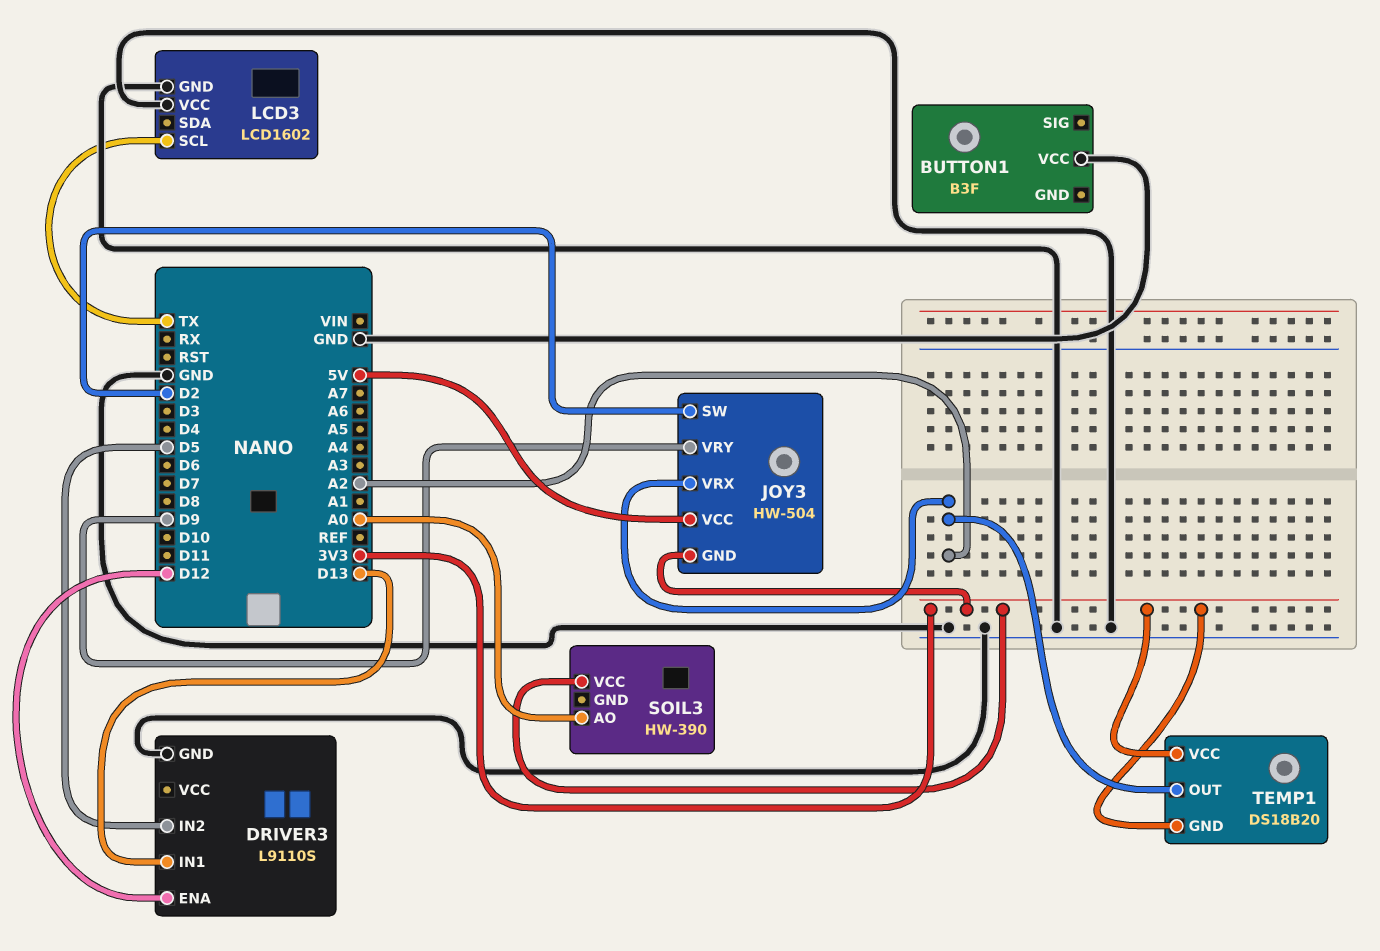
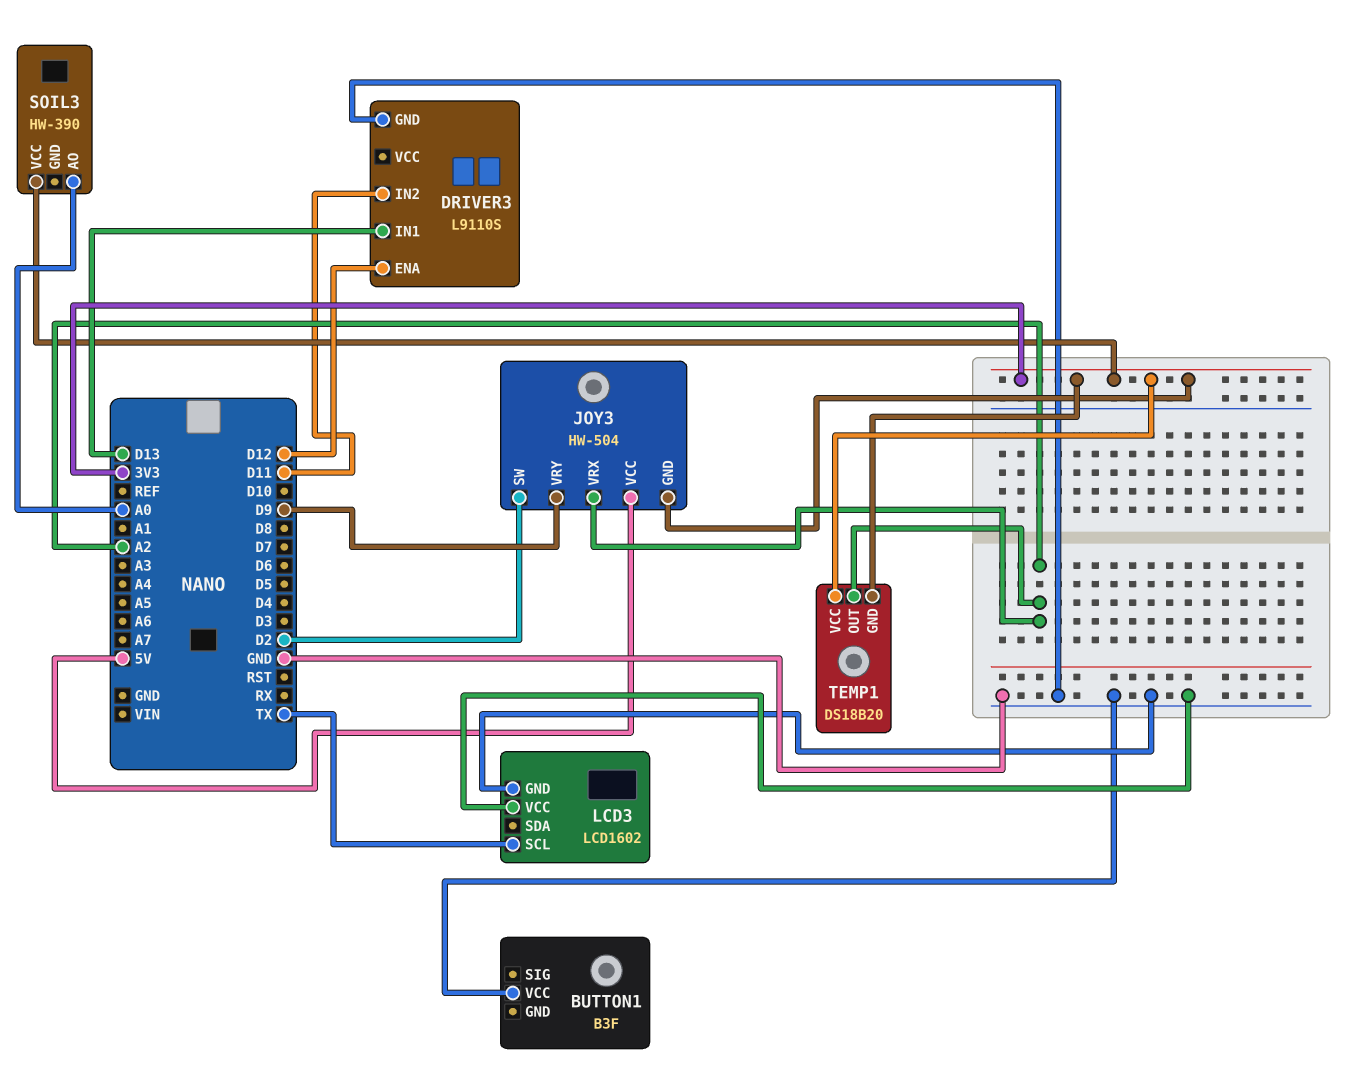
DRIVER3 pin IN2: D5 -> D11

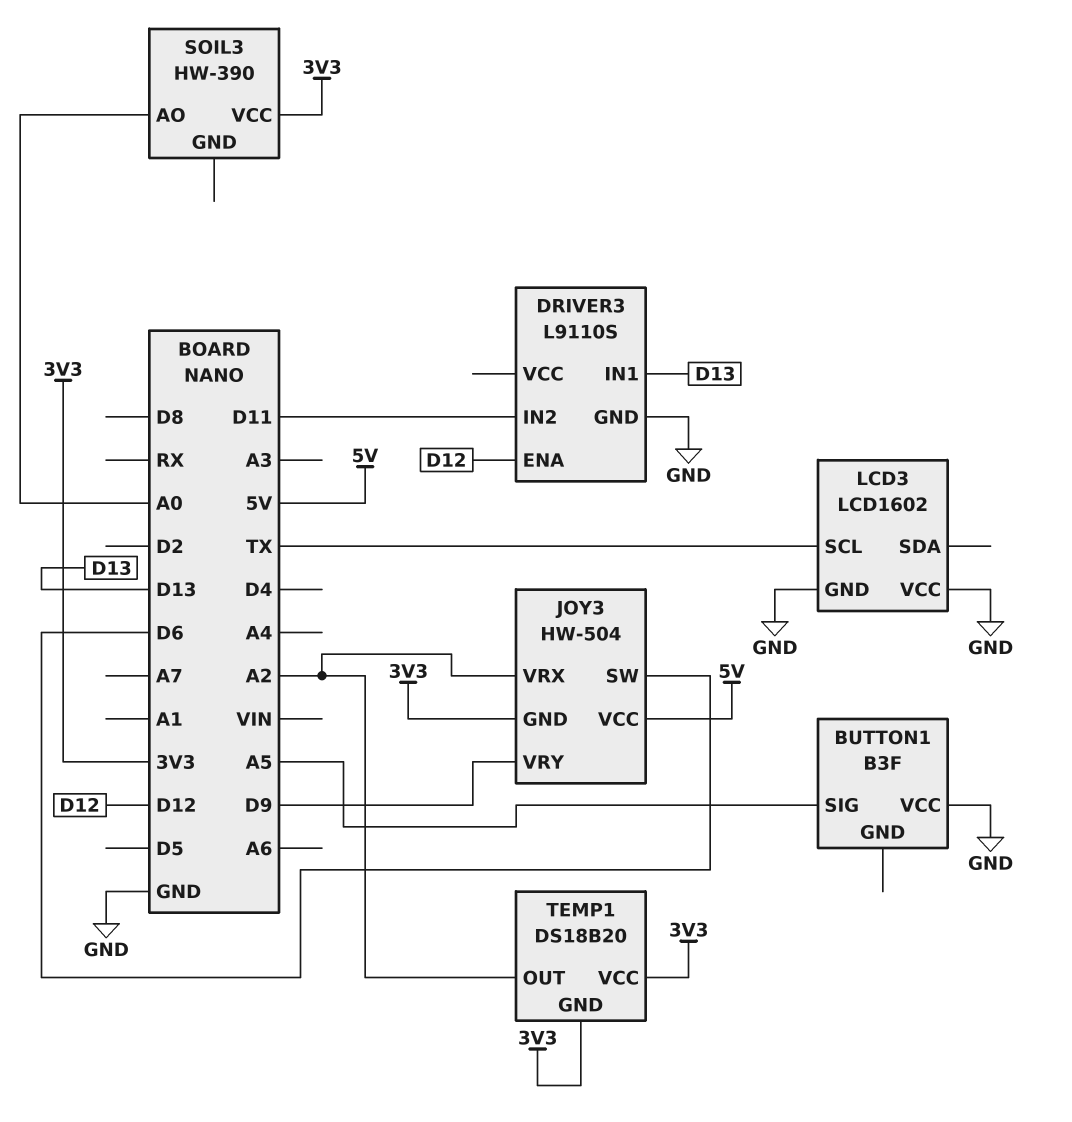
BUTTON1 pin SIG: none -> A5
JOY3 pin SW: D2 -> D6

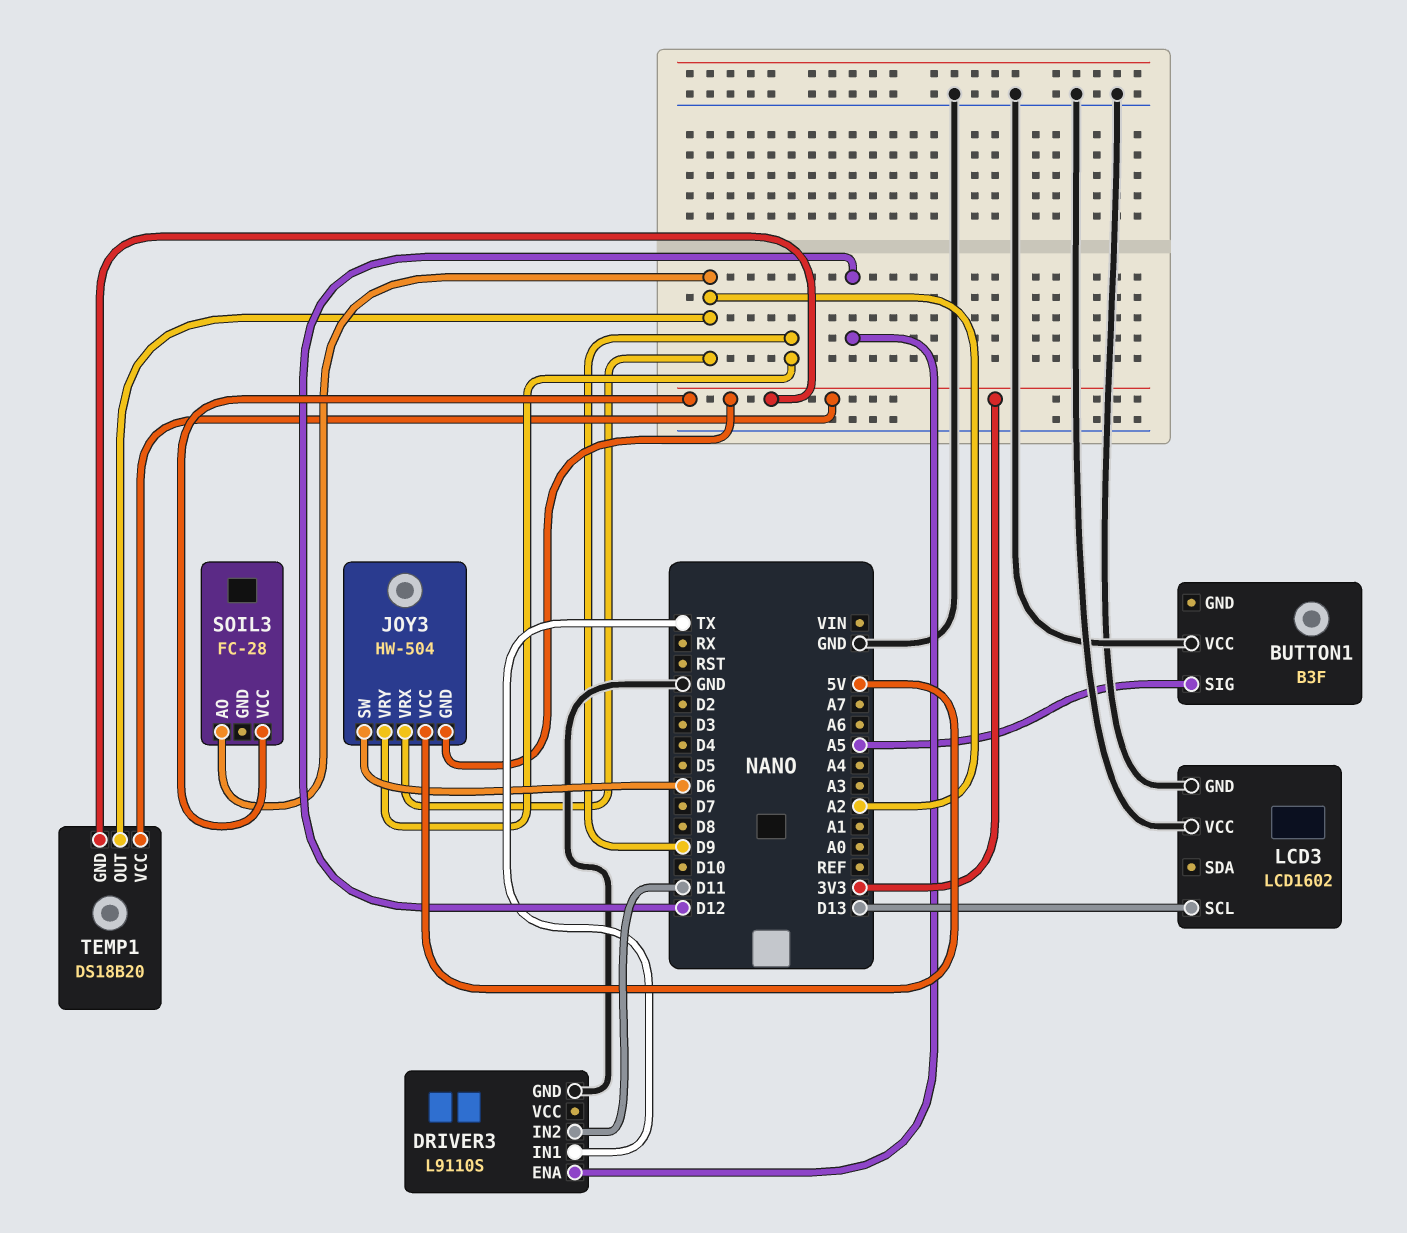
DRIVER3 pin IN1: D13 -> TX
LCD3 pin SCL: TX -> D13
SOIL3: HW-390 -> FC-28
SOIL3 pin AO: A0 -> A2

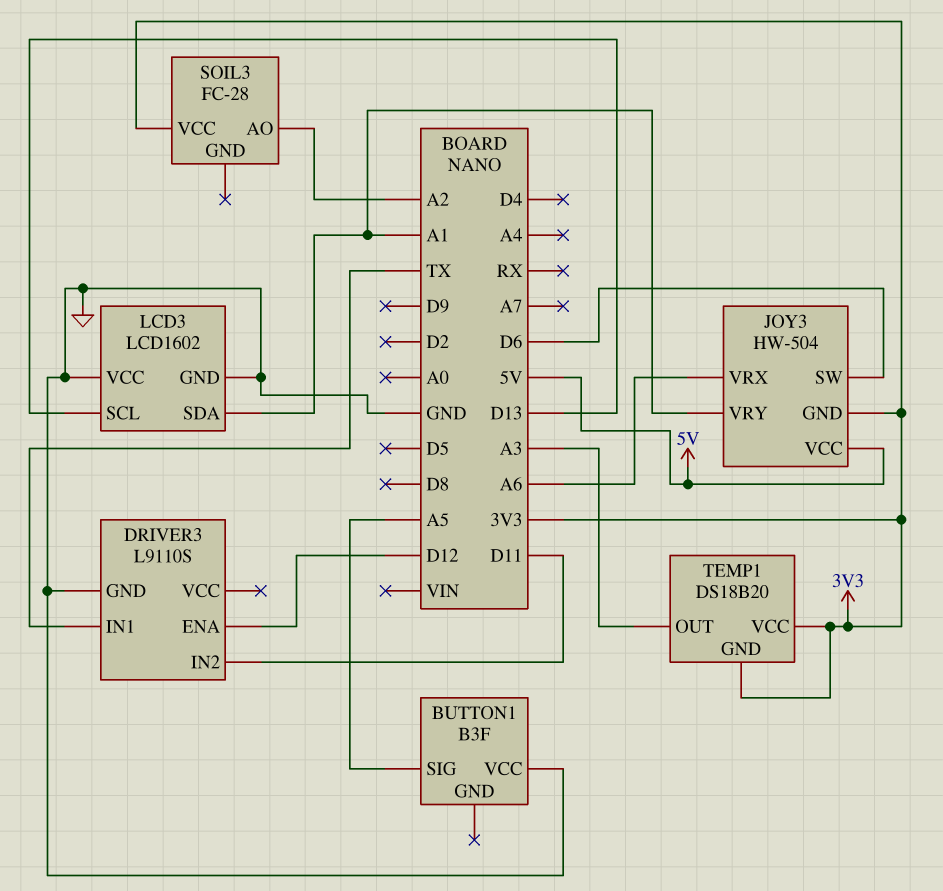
JOY3 pin VRX: A2 -> A6
JOY3 pin VRY: D9 -> A1
LCD3 pin SDA: none -> A1
TEMP1 pin OUT: A2 -> A3

